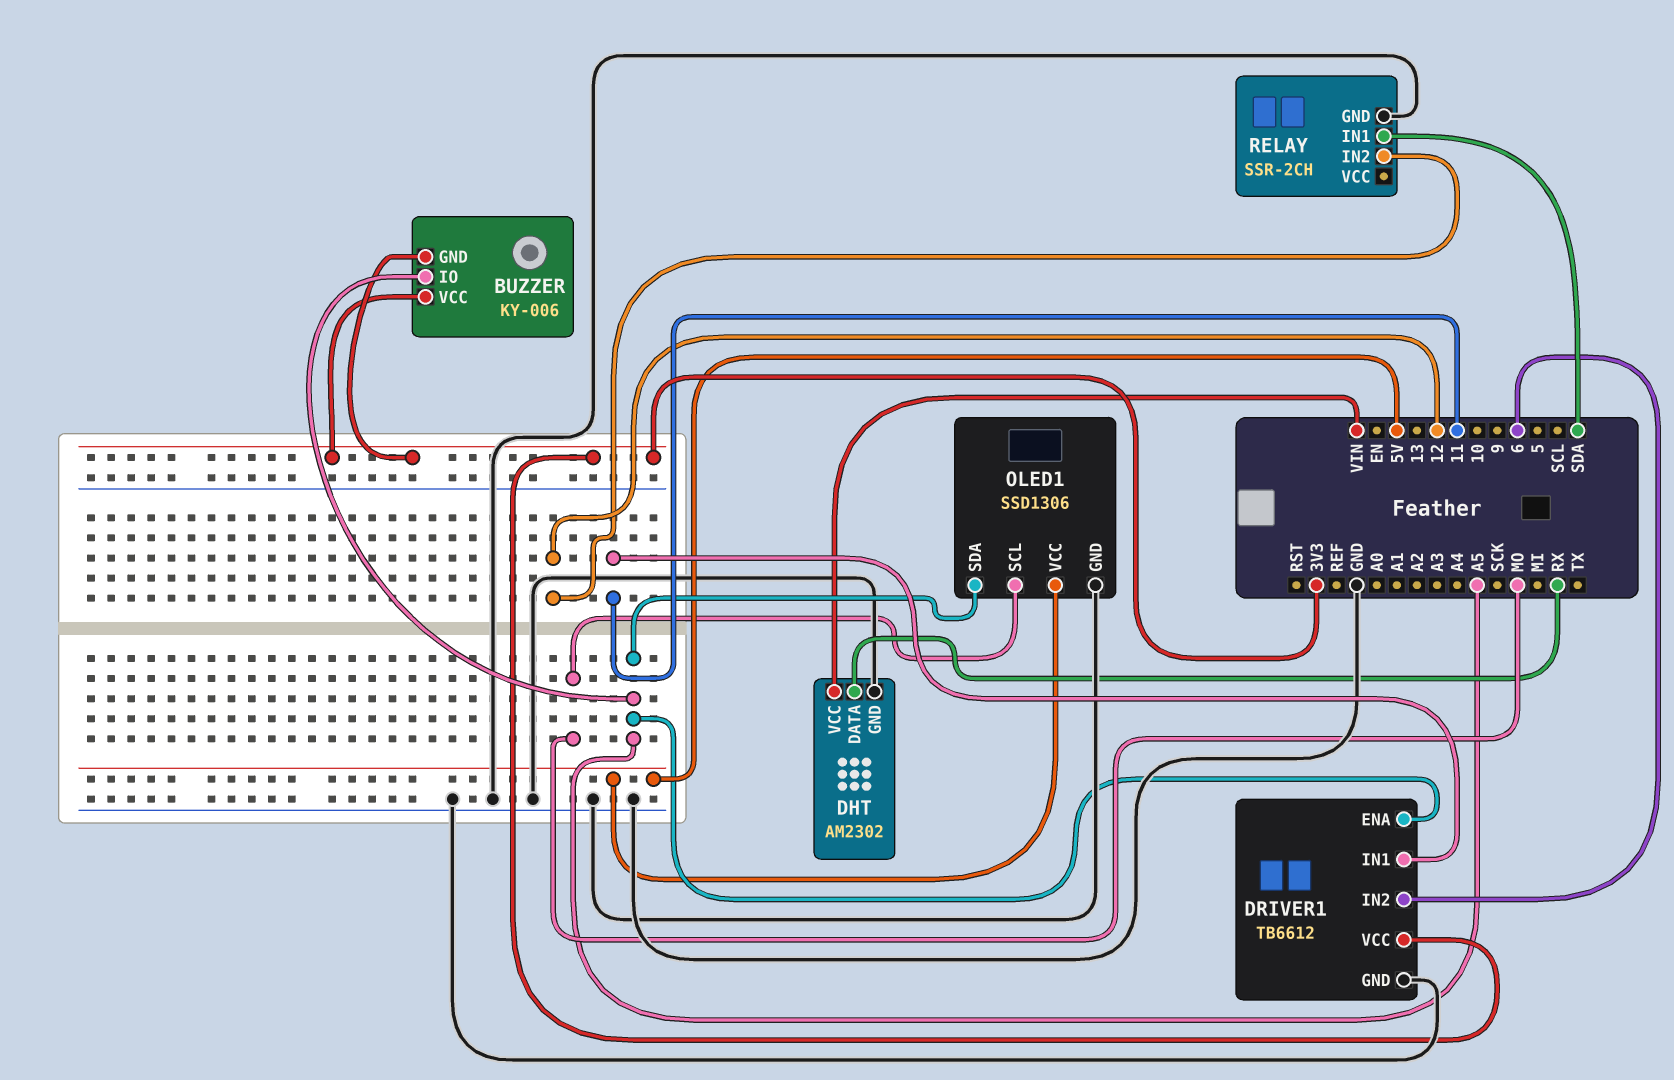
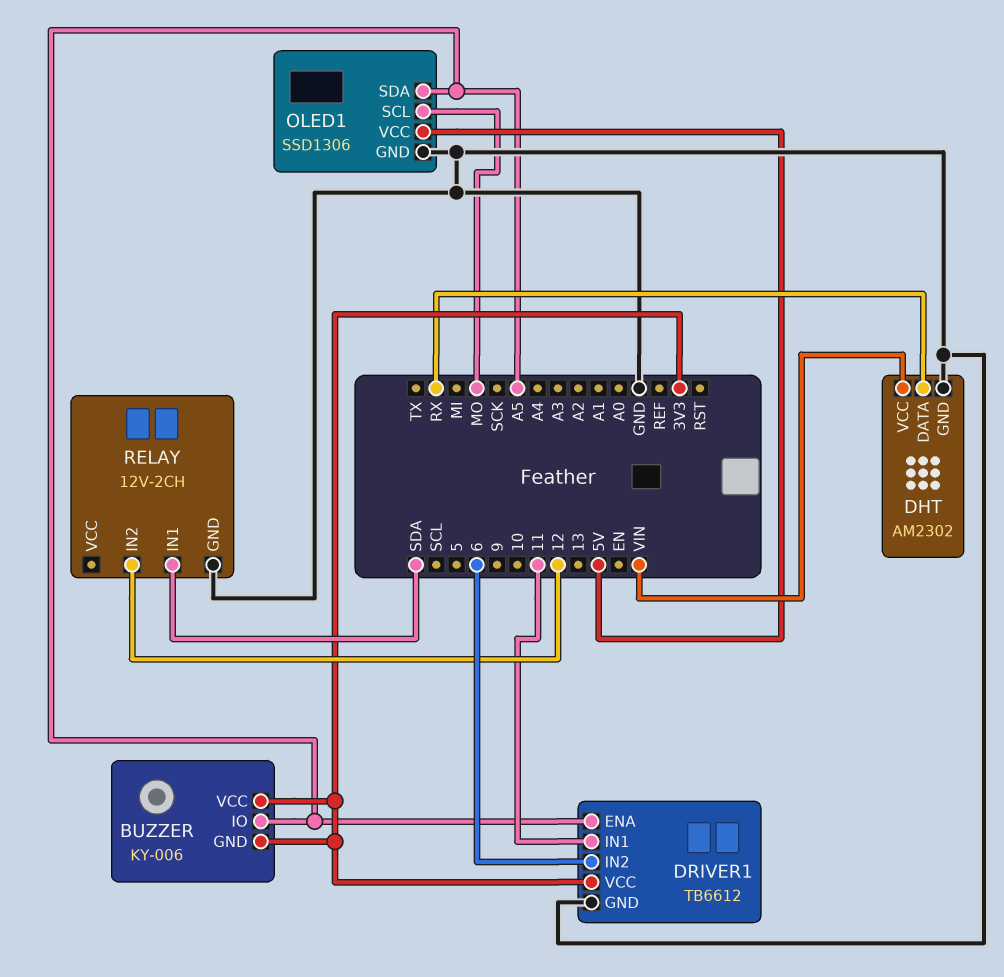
RELAY: SSR-2CH -> 12V-2CH

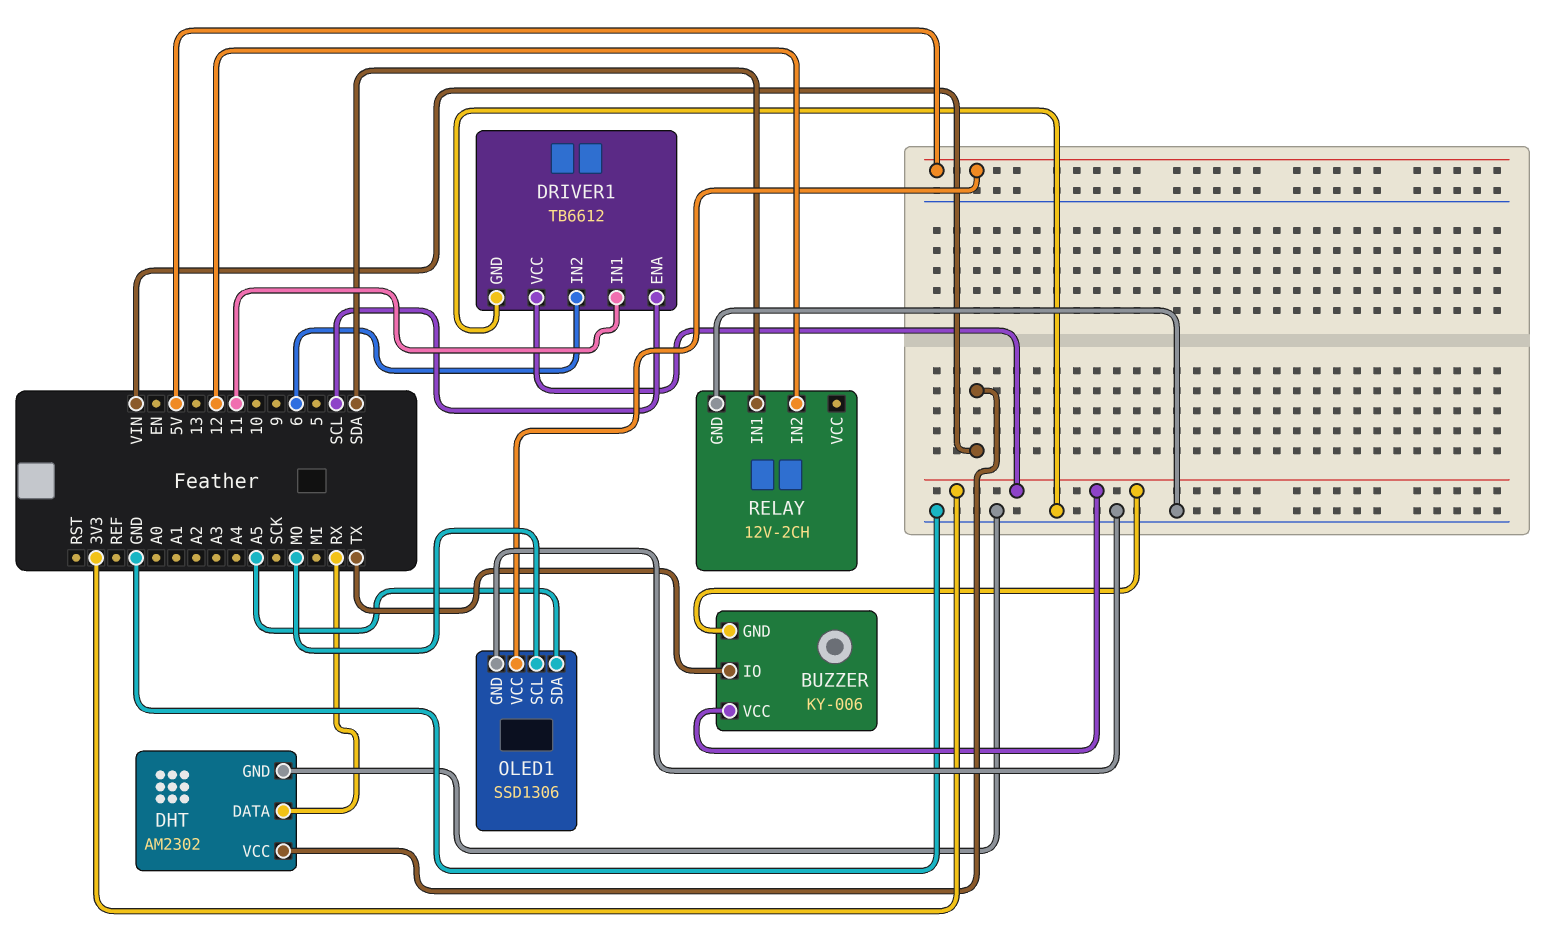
BUZZER pin IO: A5 -> TX
DRIVER1 pin ENA: A5 -> SCL

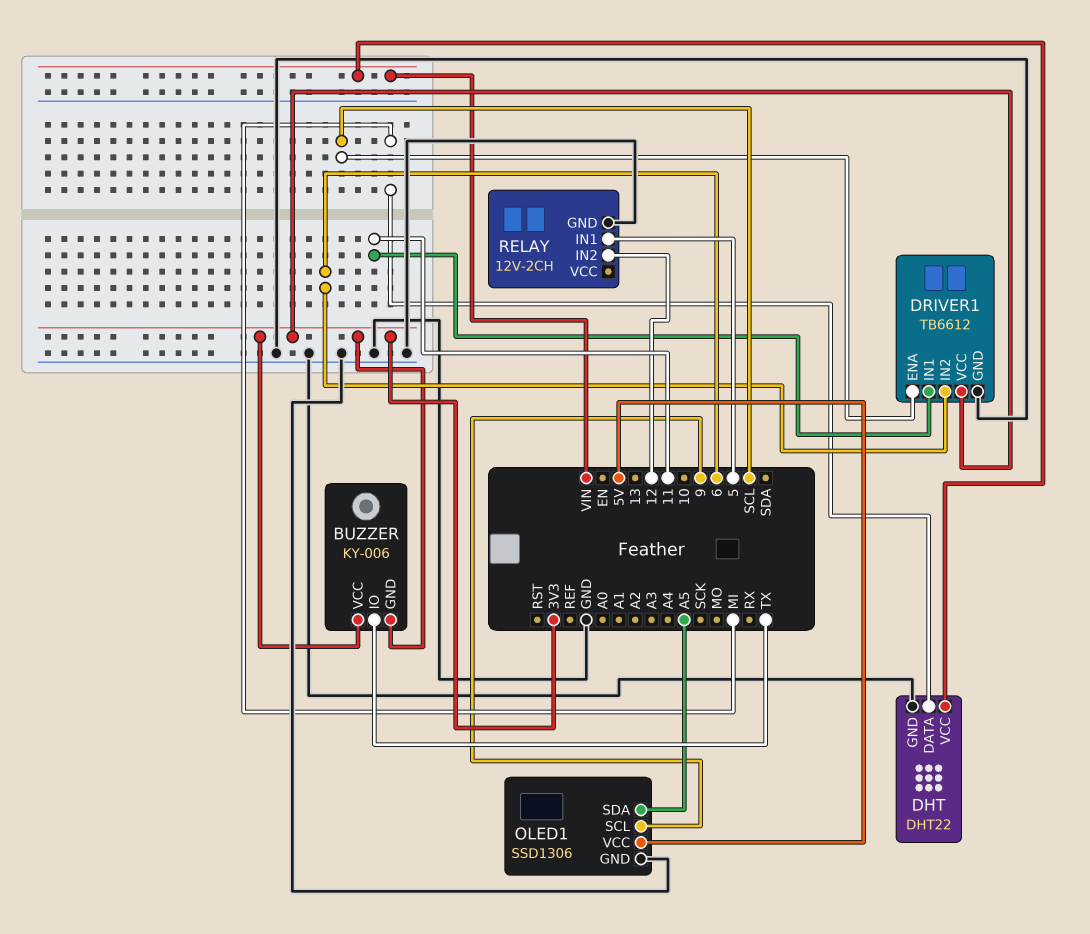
DHT: AM2302 -> DHT22
DHT pin DATA: RX -> MI
OLED1 pin SCL: MO -> 9
RELAY pin IN1: SDA -> 5

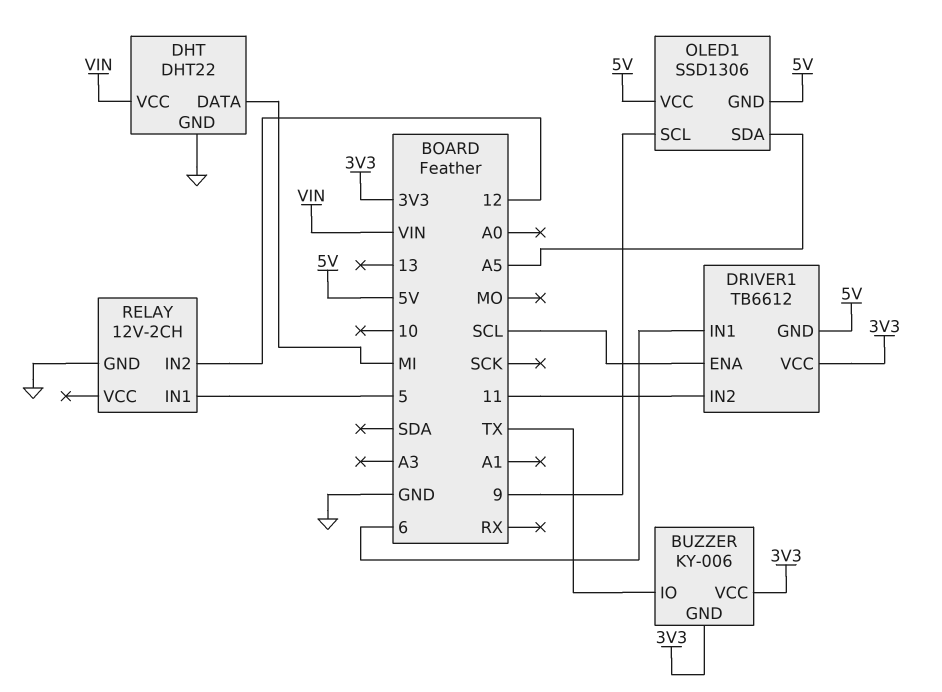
DRIVER1 pin GND: GND -> 5V
DRIVER1 pin IN1: 11 -> 6
DRIVER1 pin IN2: 6 -> 11
OLED1 pin GND: GND -> 5V

